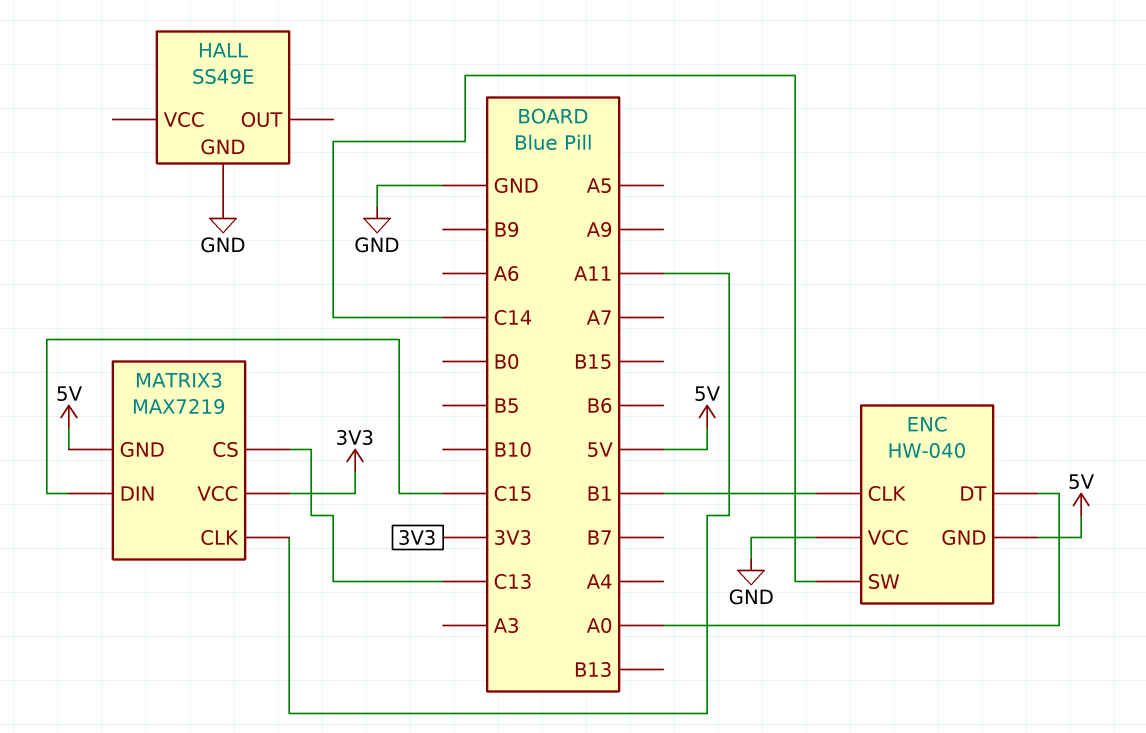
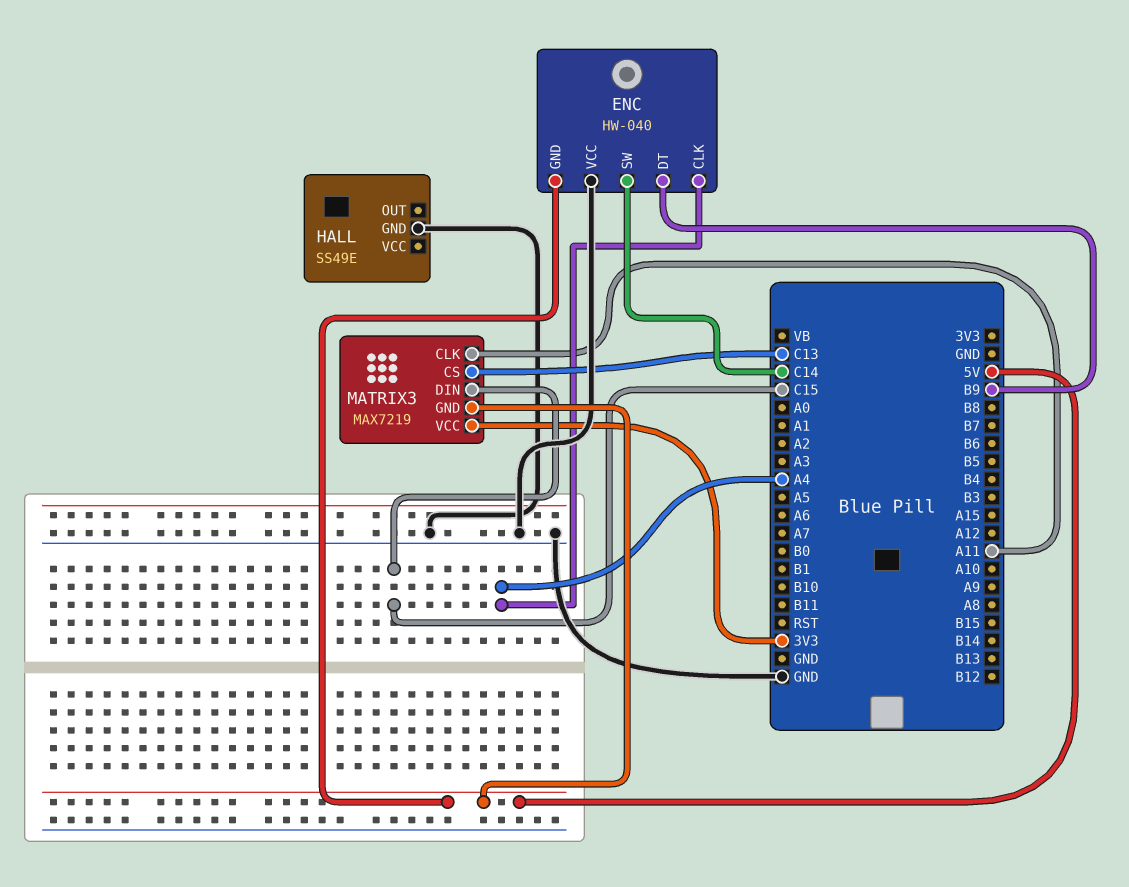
ENC pin CLK: B1 -> A4
ENC pin DT: A0 -> B9

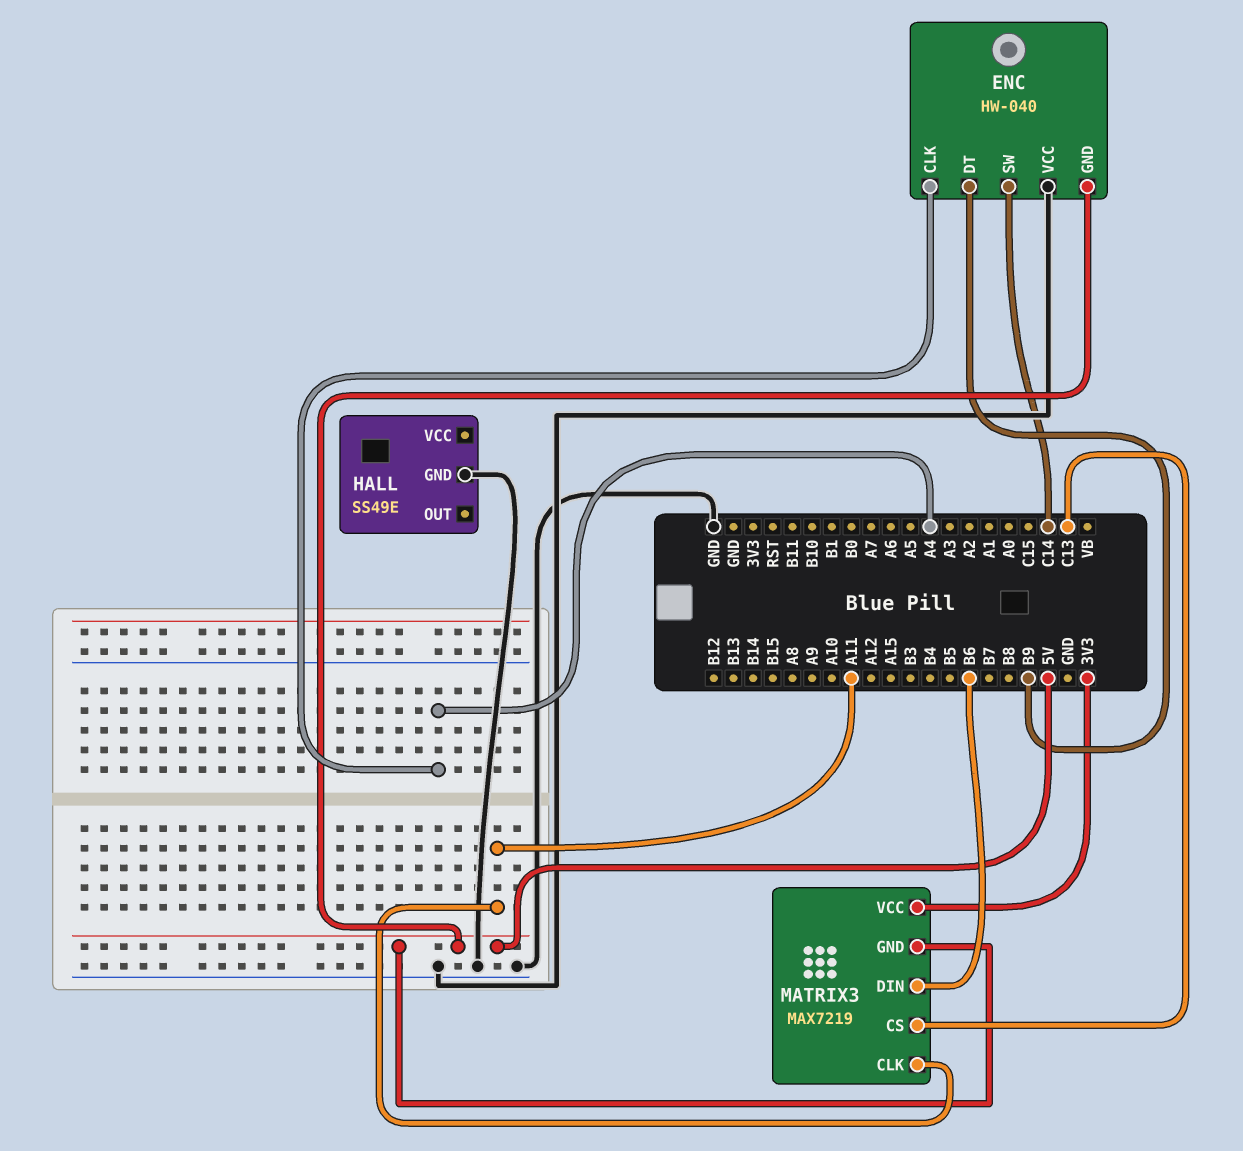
MATRIX3 pin DIN: C15 -> B6

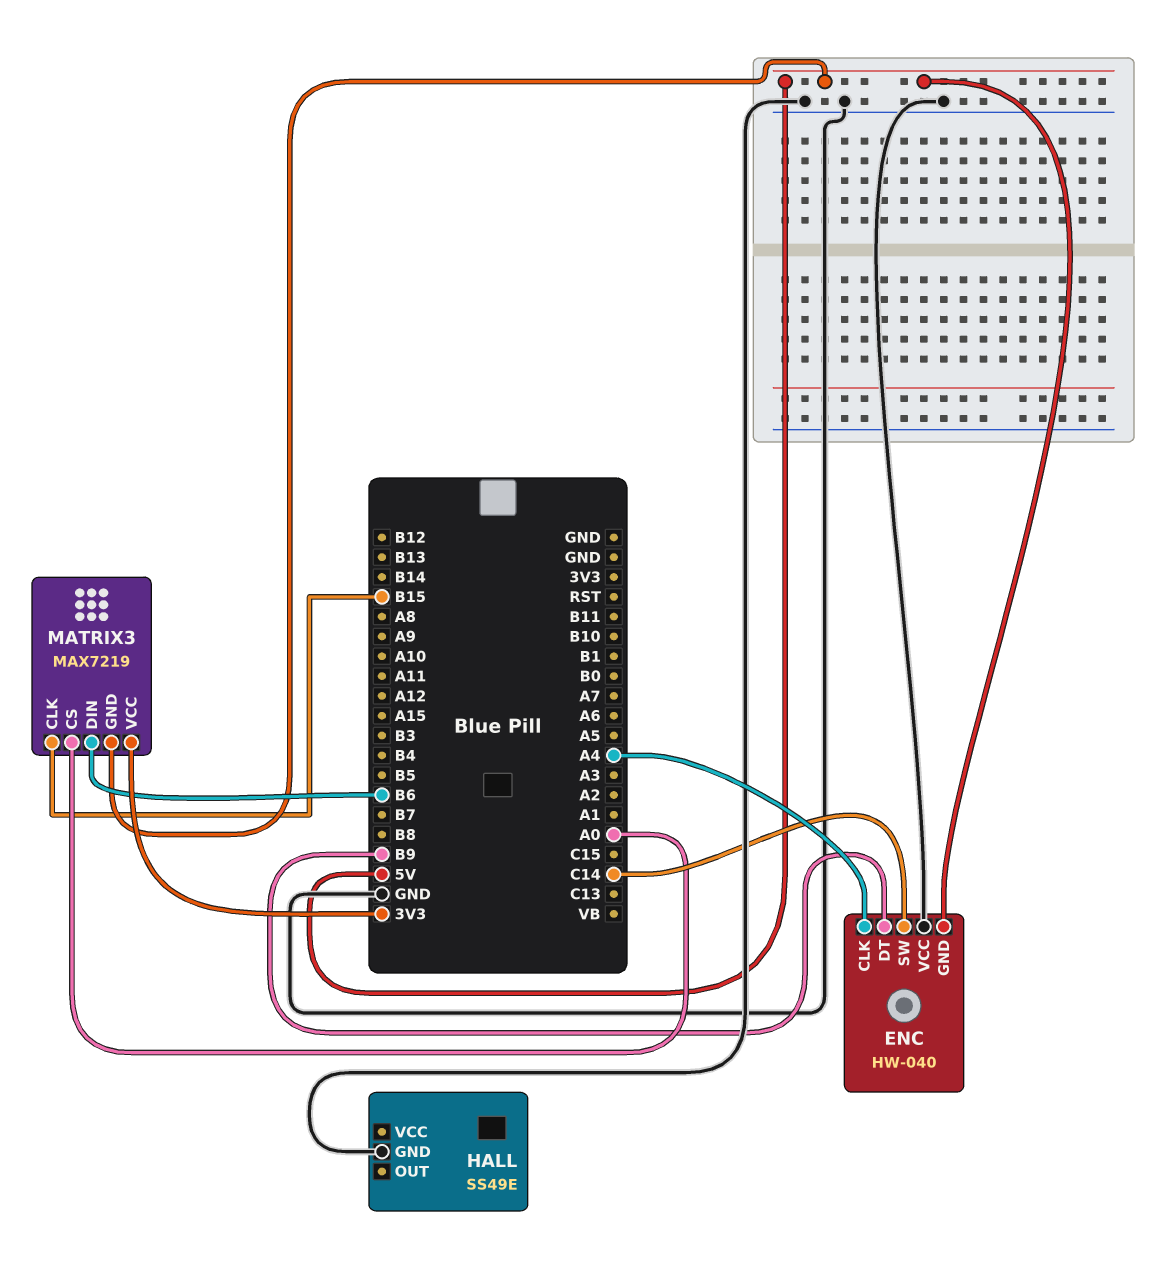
MATRIX3 pin CLK: A11 -> B15
MATRIX3 pin CS: C13 -> A0

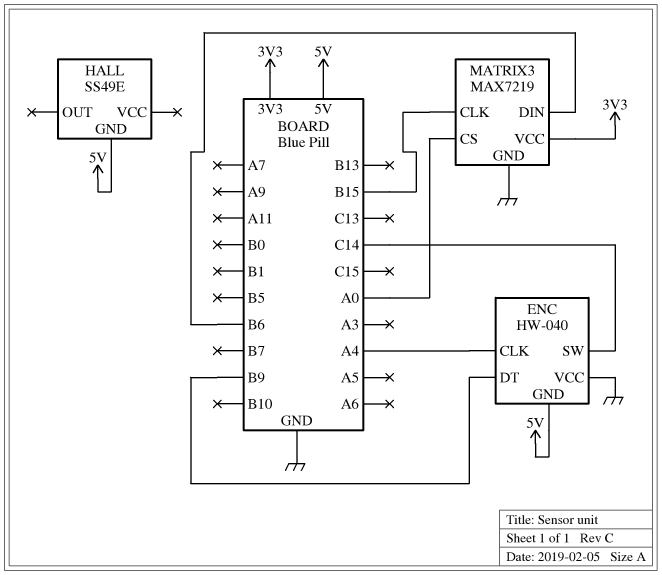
HALL pin GND: GND -> 5V
MATRIX3 pin GND: 5V -> GND

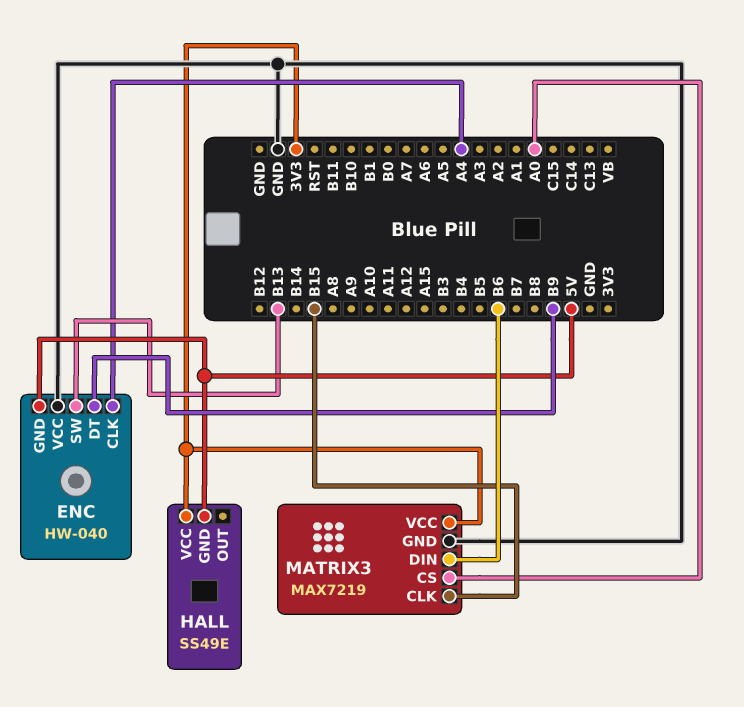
ENC pin SW: C14 -> B13
HALL pin VCC: none -> 3V3

